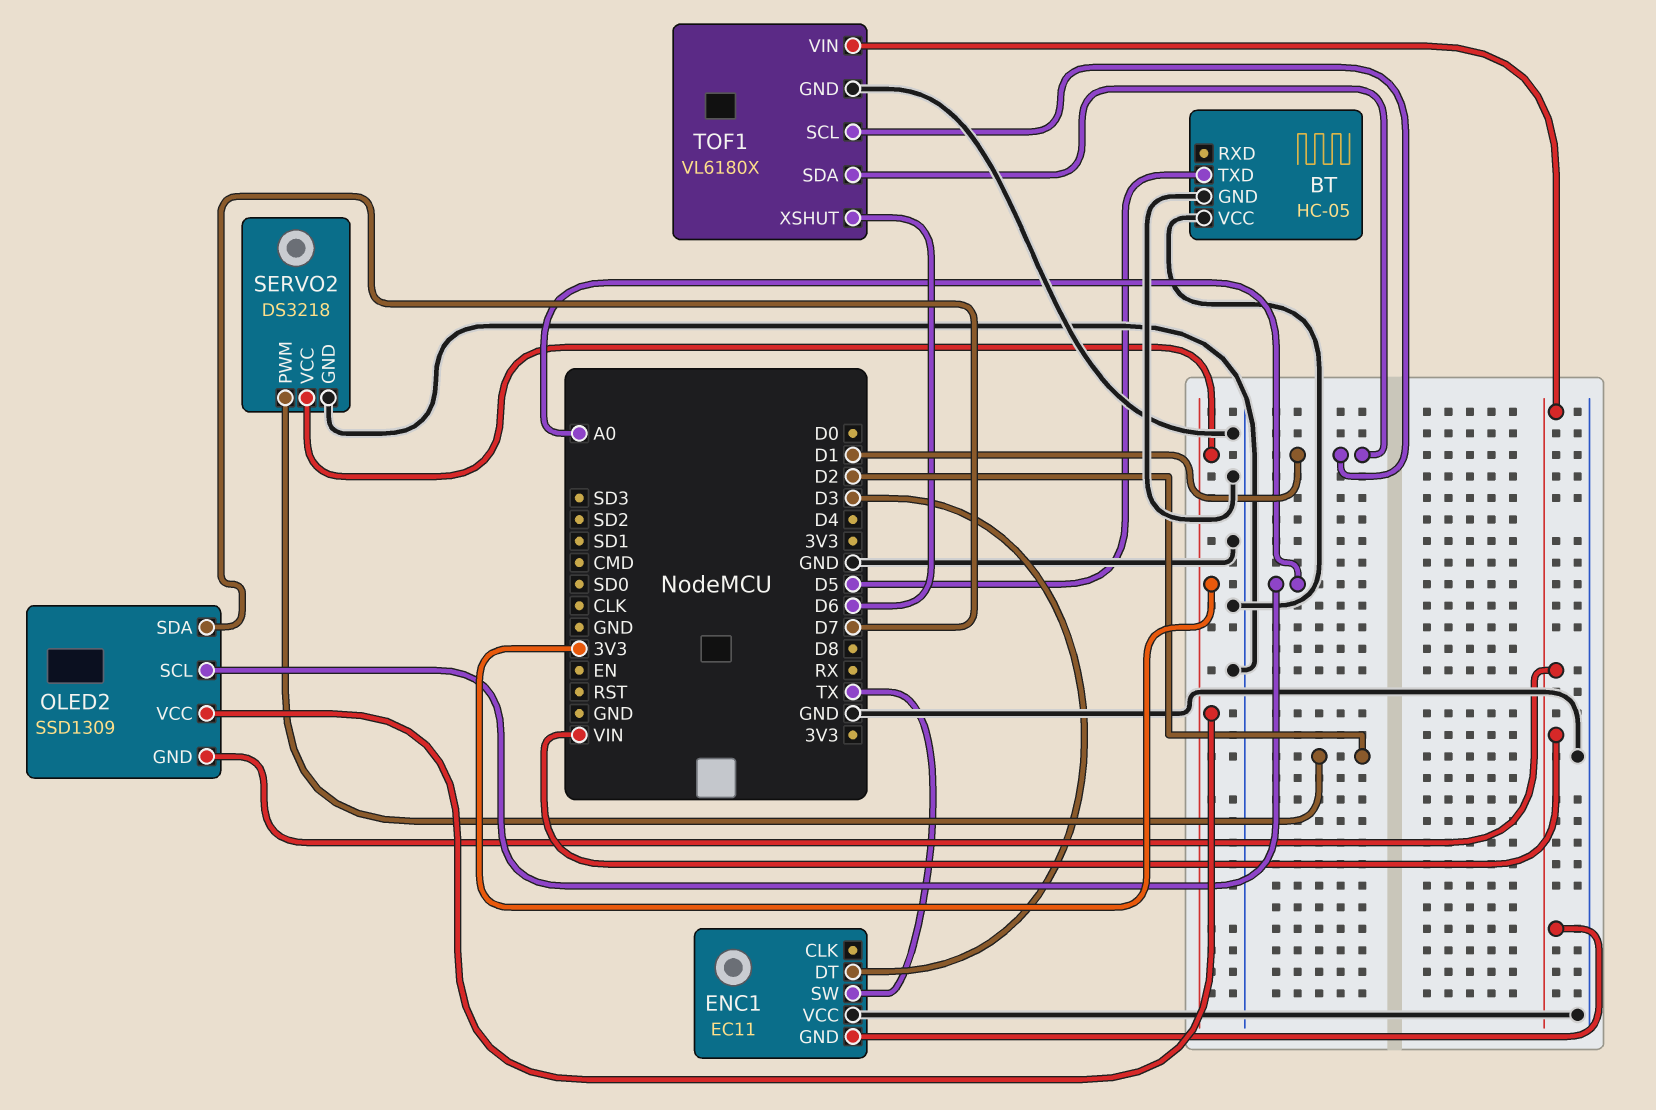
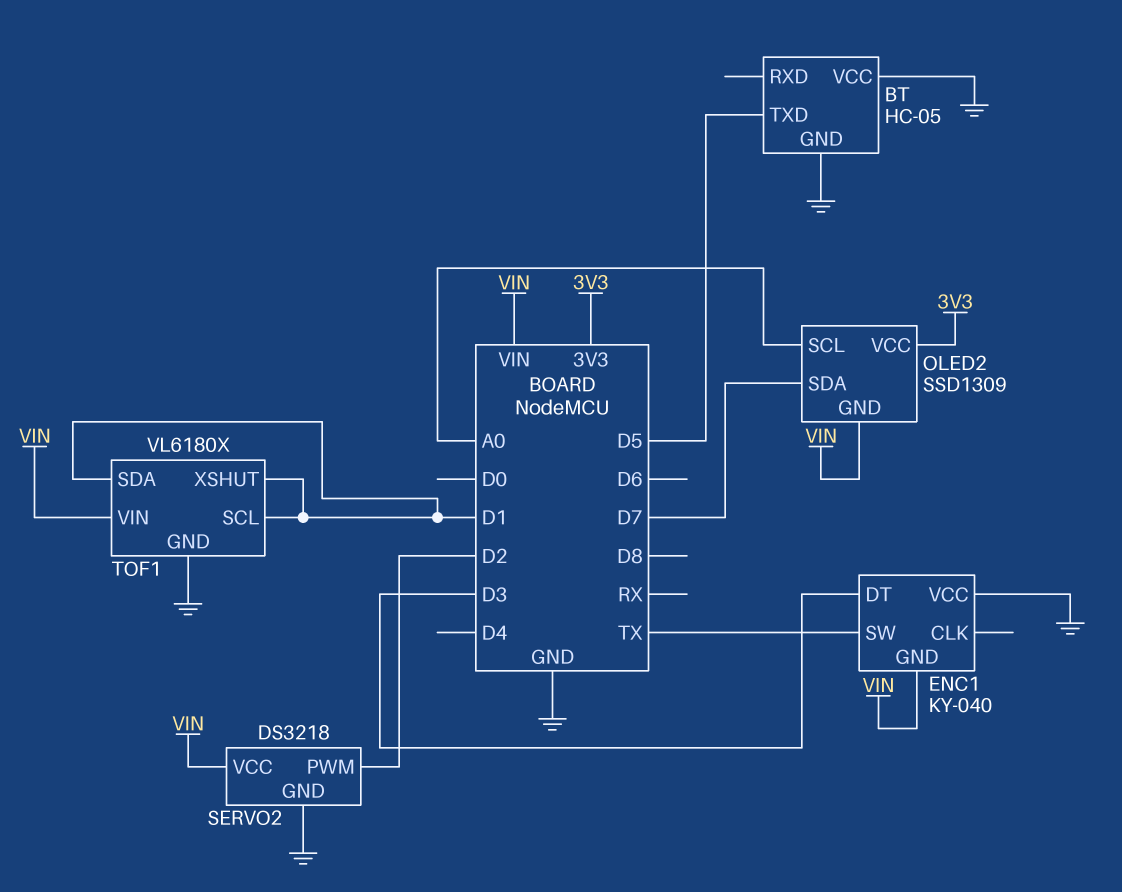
ENC1: EC11 -> KY-040
SERVO2 pin VCC: 3V3 -> VIN
TOF1 pin XSHUT: D6 -> D1

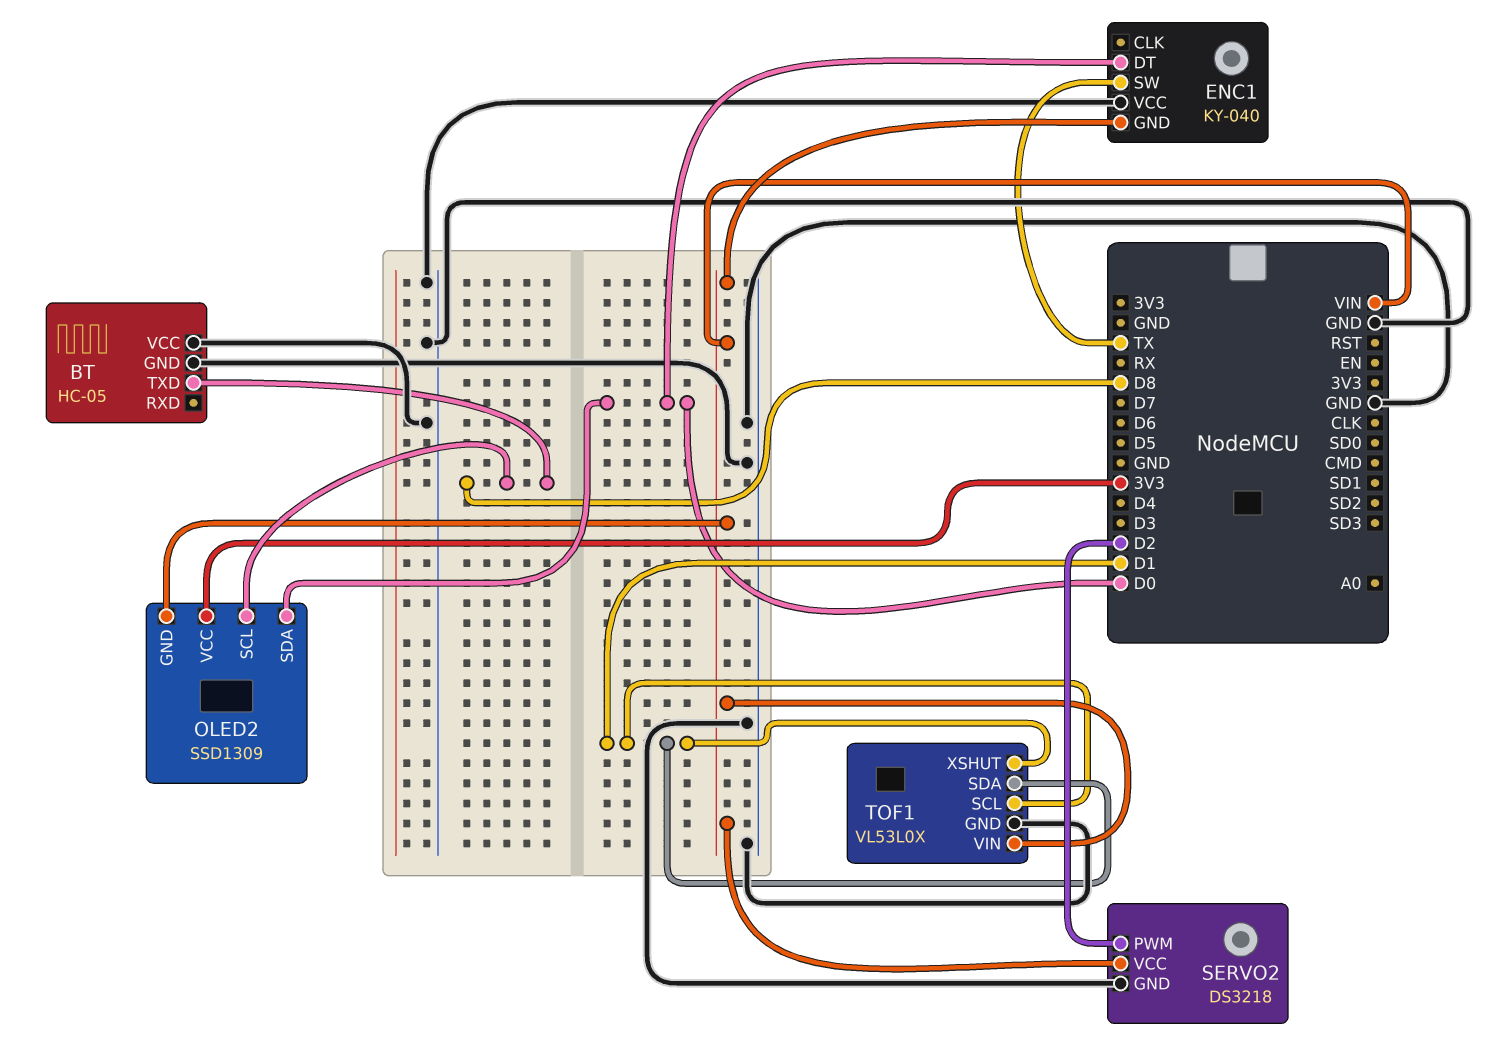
BT pin TXD: D5 -> D8
ENC1 pin DT: D3 -> D0
OLED2 pin SCL: A0 -> D8
OLED2 pin SDA: D7 -> D0
TOF1: VL6180X -> VL53L0X

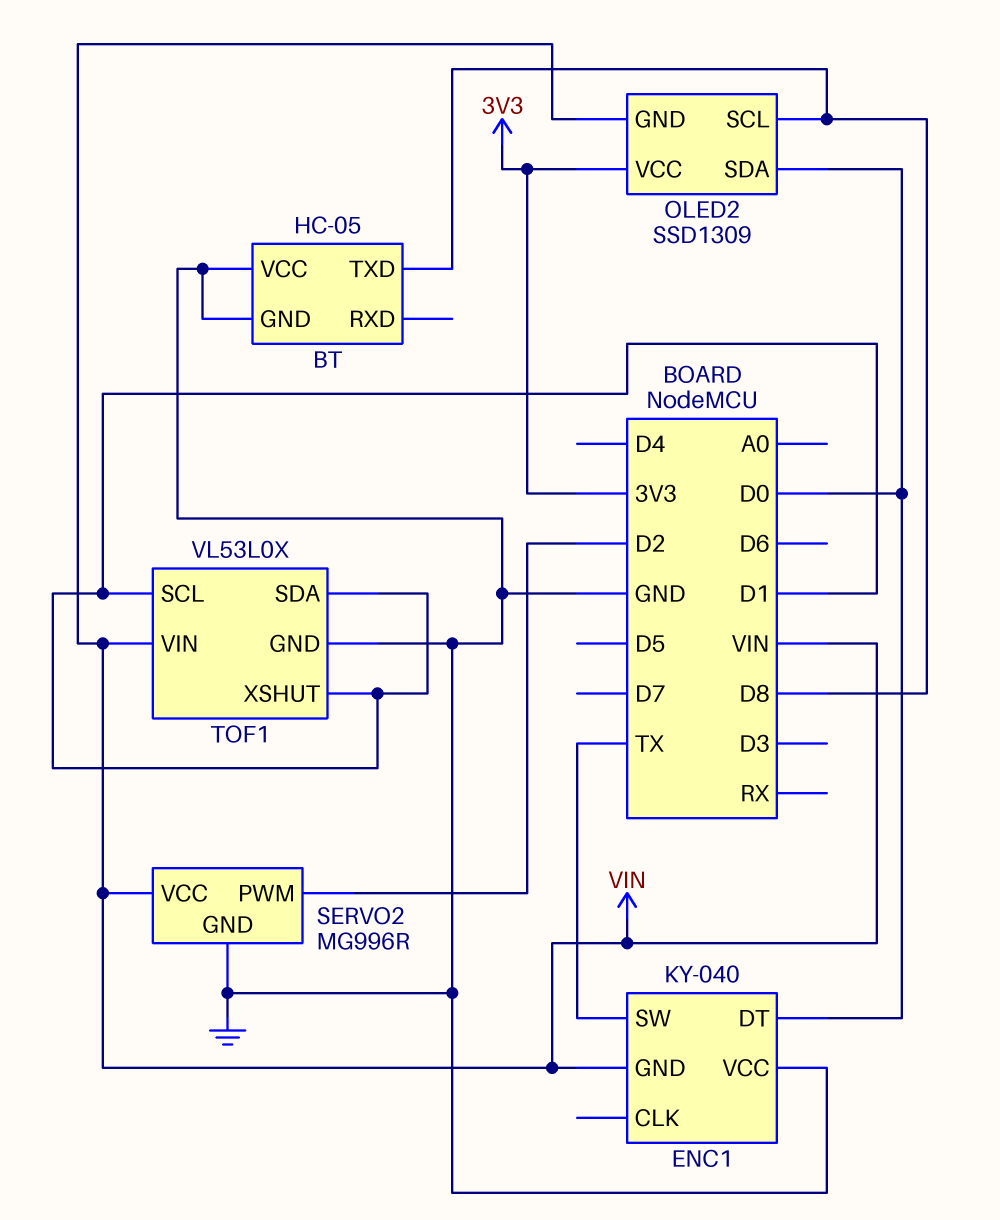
SERVO2: DS3218 -> MG996R

